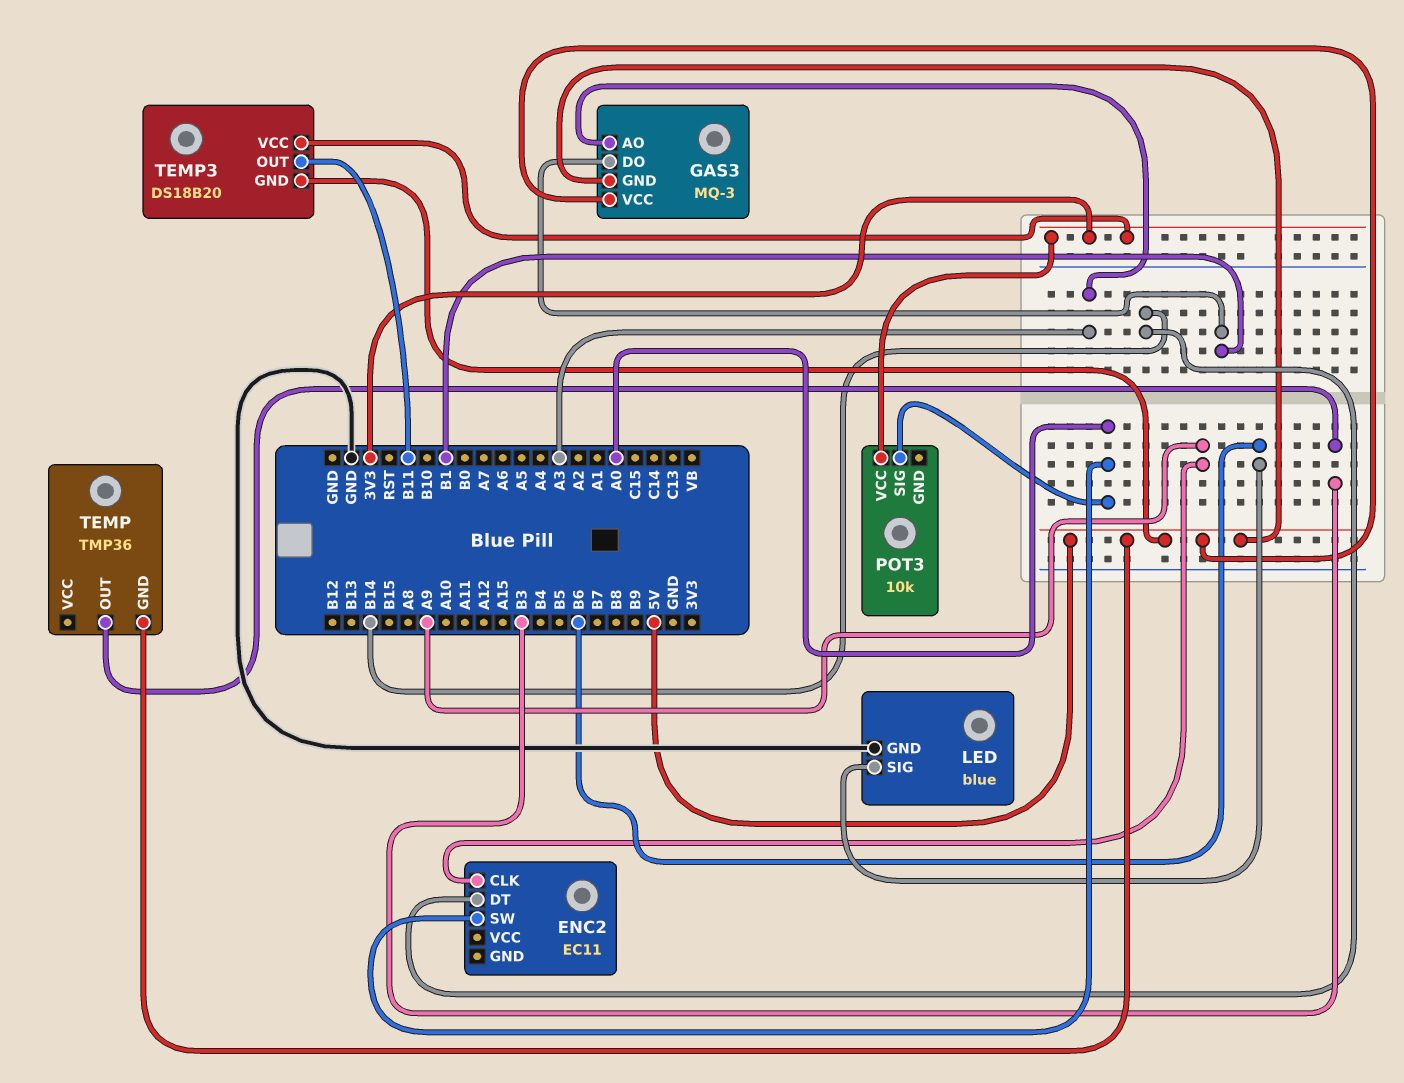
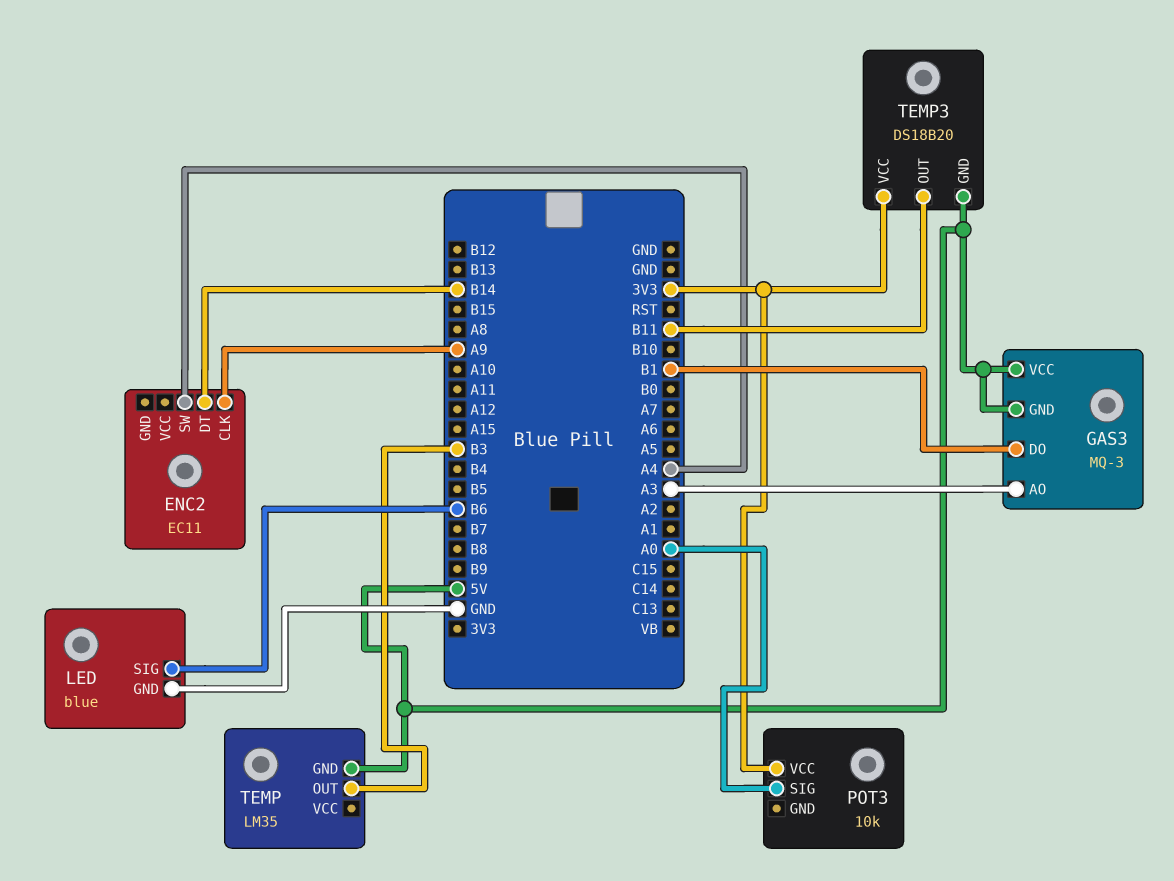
ENC2 pin SW: A0 -> A4
TEMP: TMP36 -> LM35

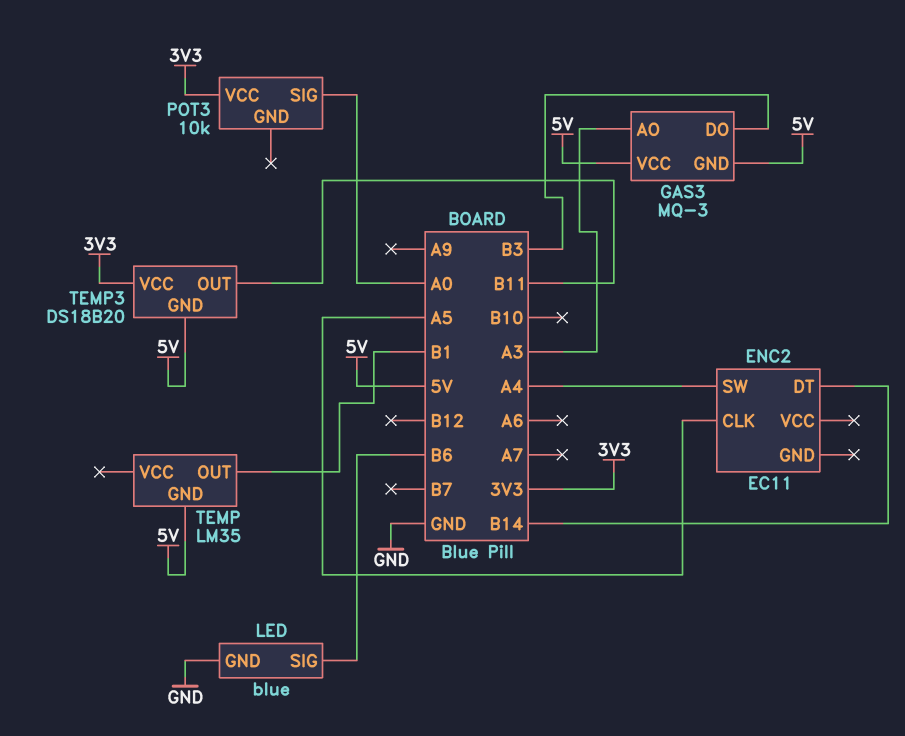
ENC2 pin CLK: A9 -> A5
GAS3 pin DO: B1 -> B3
TEMP pin OUT: B3 -> B1

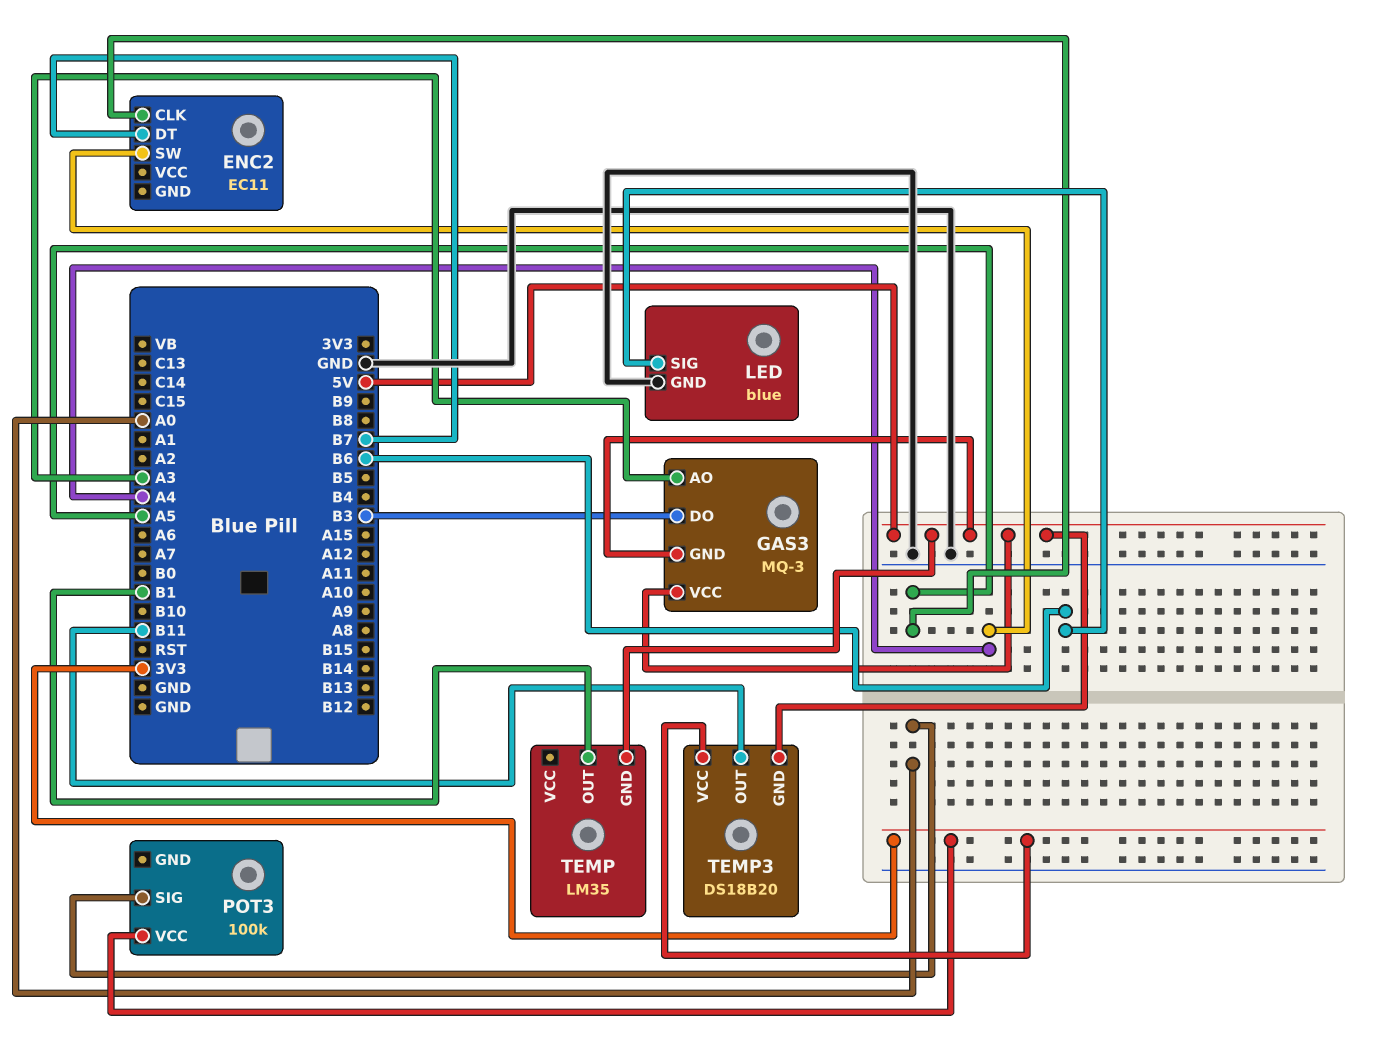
ENC2 pin DT: B14 -> B7
POT3: 10k -> 100k

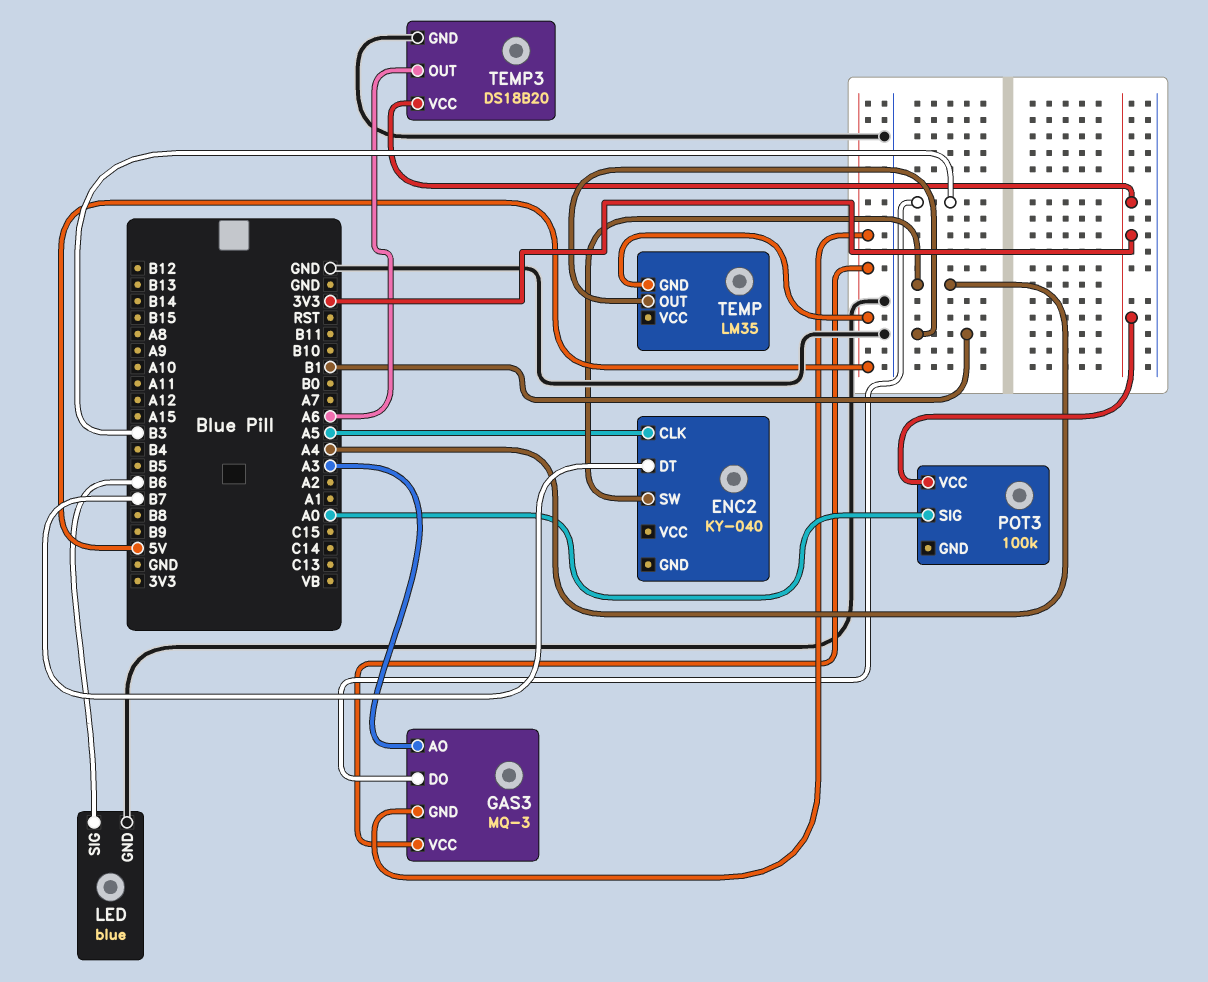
ENC2: EC11 -> KY-040
TEMP3 pin GND: 5V -> GND
TEMP3 pin OUT: B11 -> A6

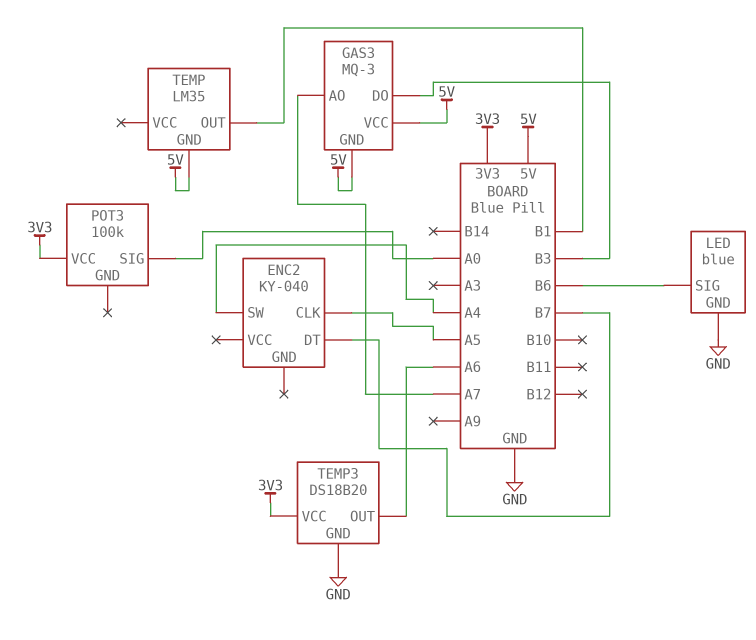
GAS3 pin AO: A3 -> A7

